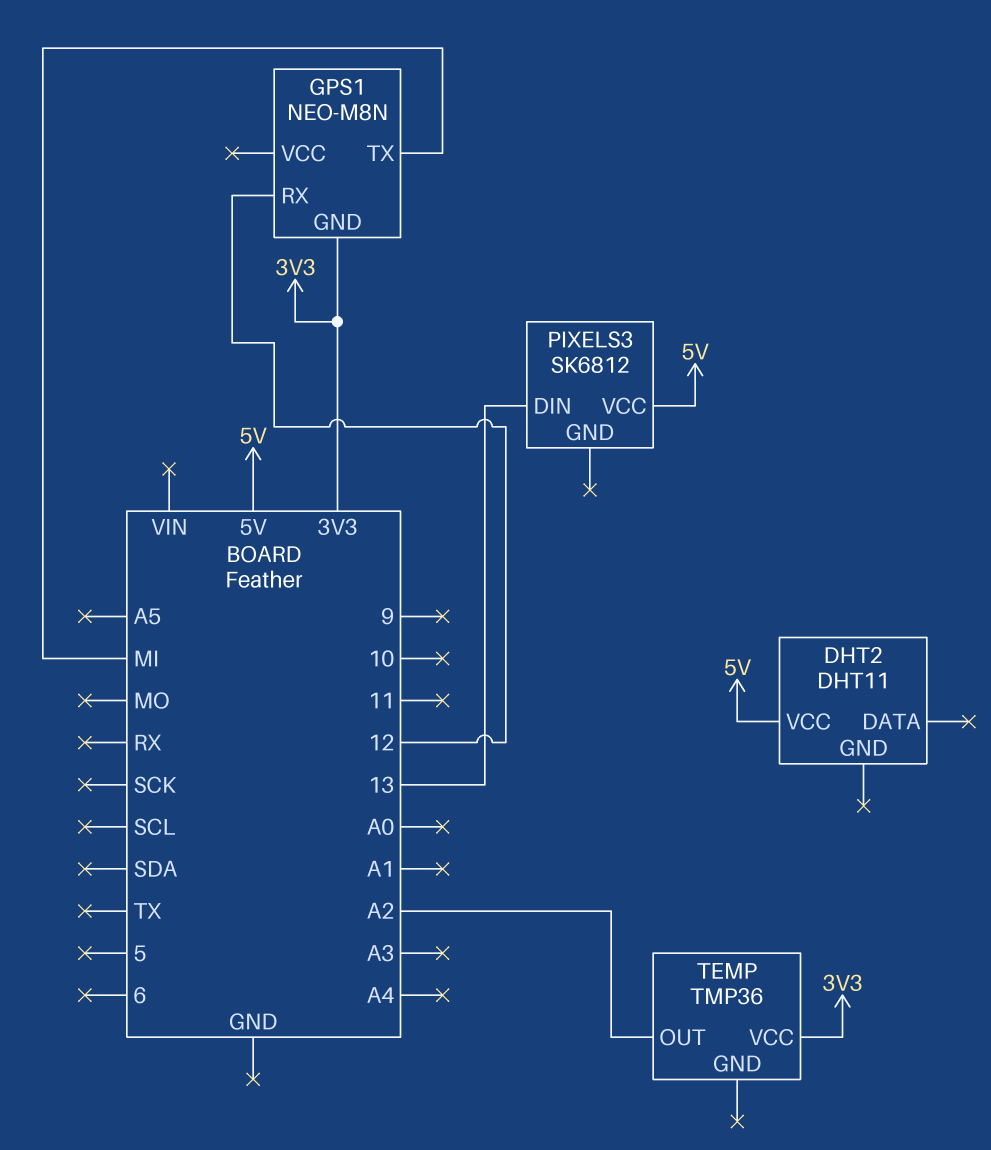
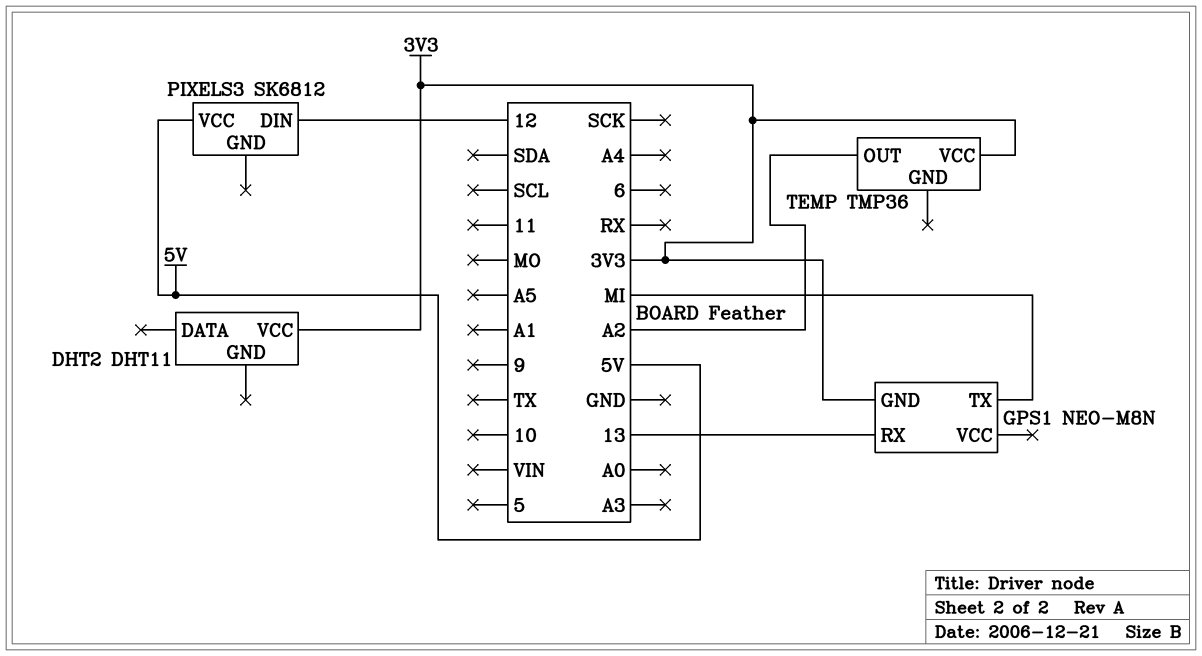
DHT2 pin VCC: 5V -> 3V3
GPS1 pin RX: 12 -> 13
PIXELS3 pin DIN: 13 -> 12

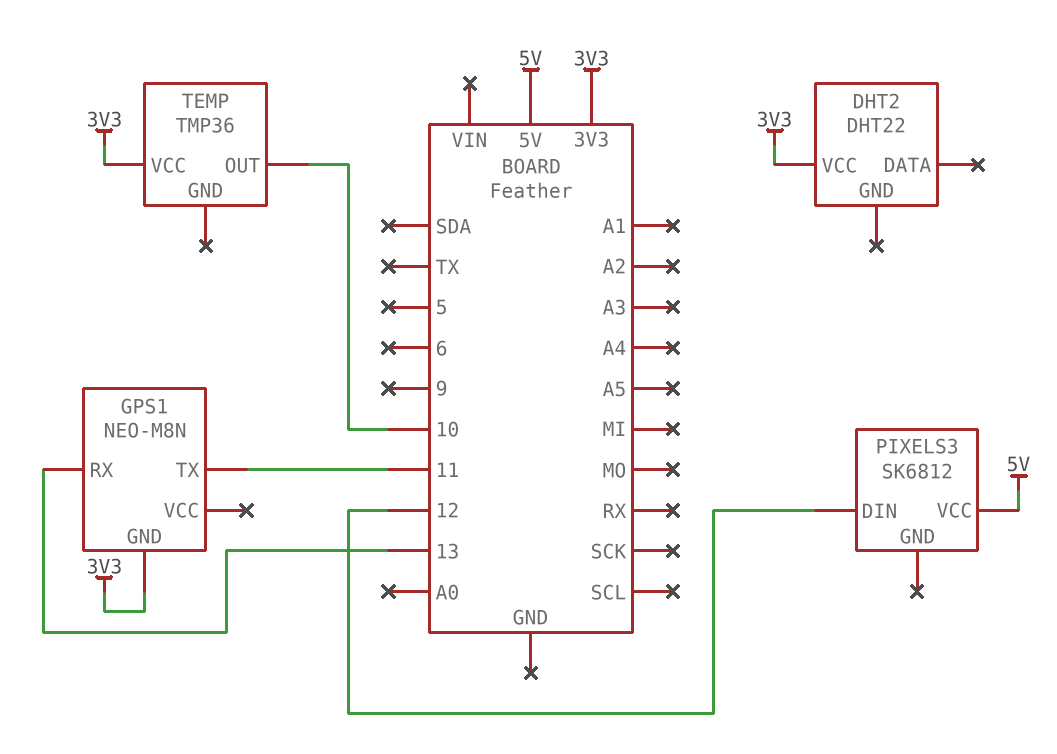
DHT2: DHT11 -> DHT22
GPS1 pin TX: MI -> 11
TEMP pin OUT: A2 -> 10

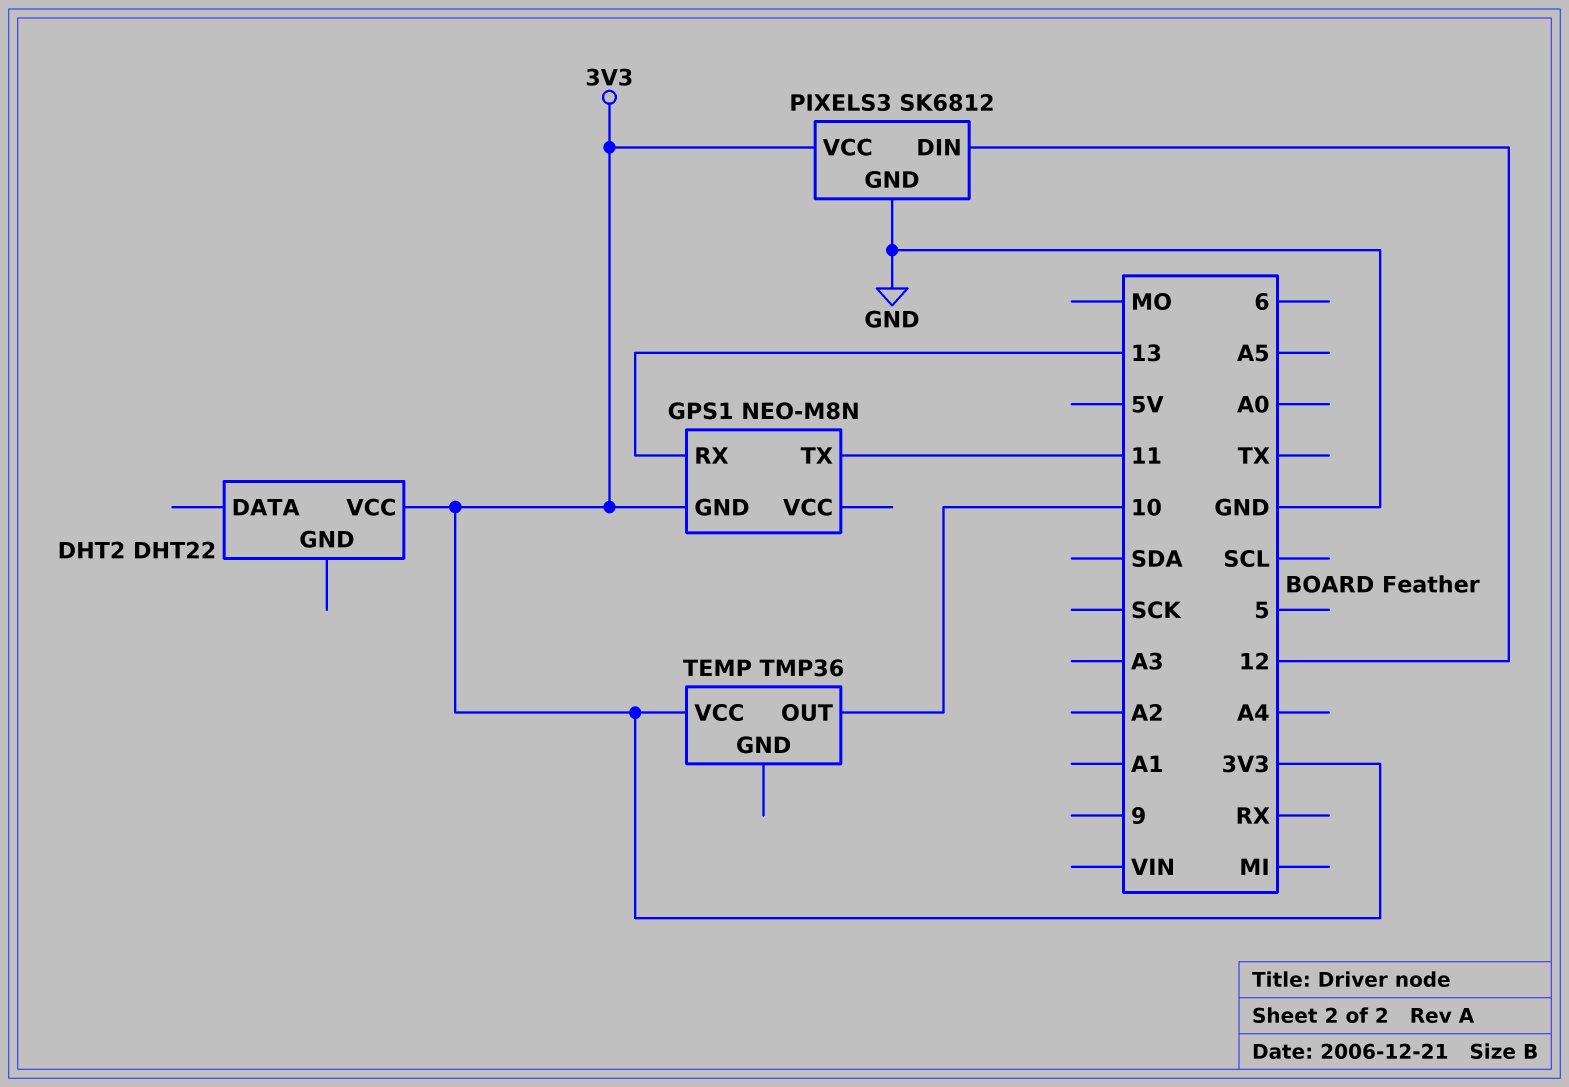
PIXELS3 pin GND: none -> GND
PIXELS3 pin VCC: 5V -> 3V3

